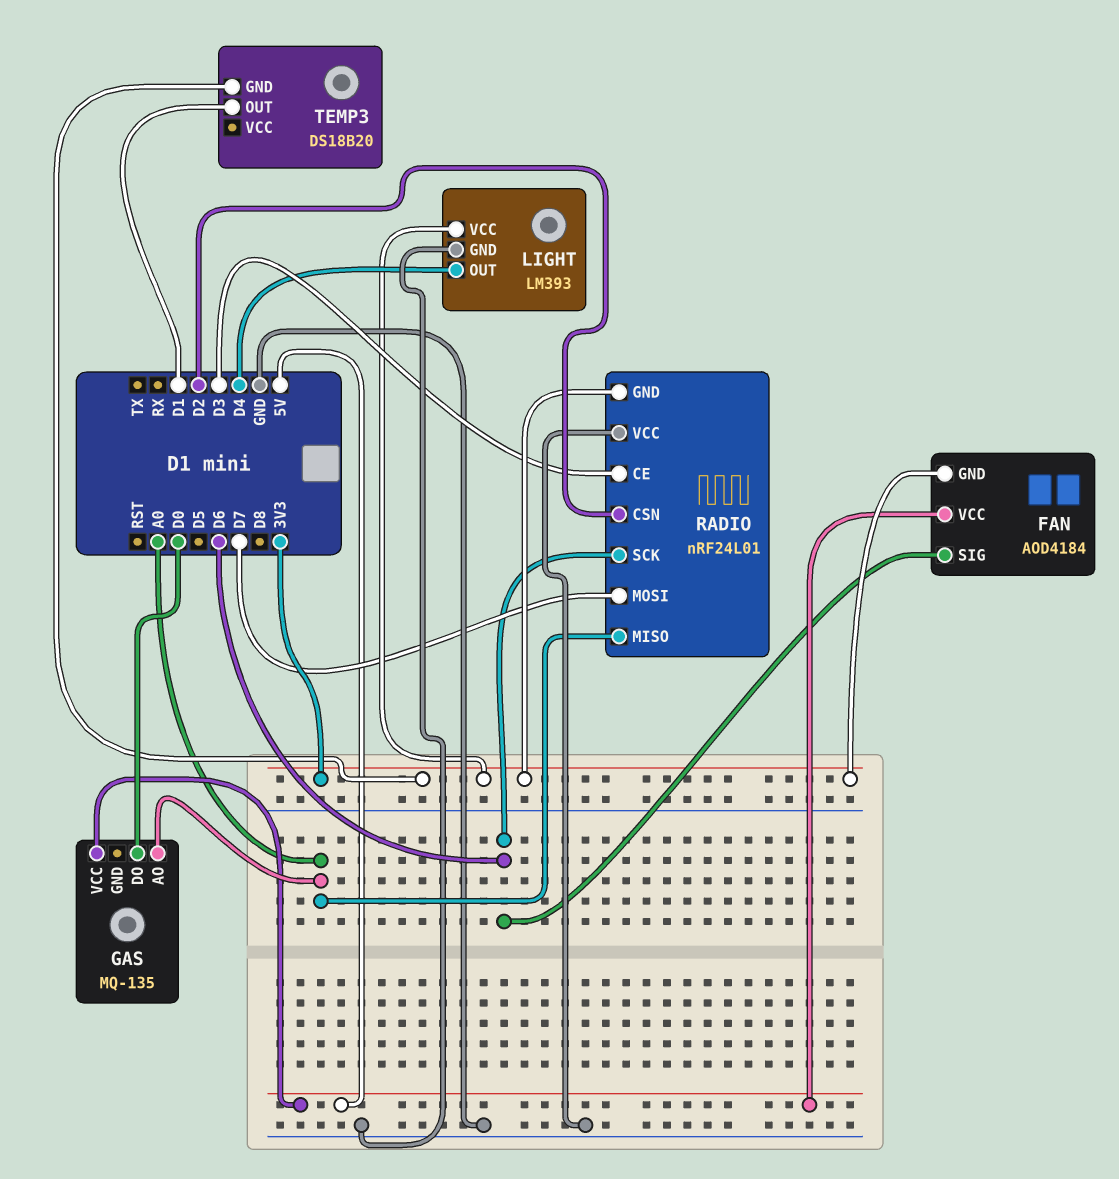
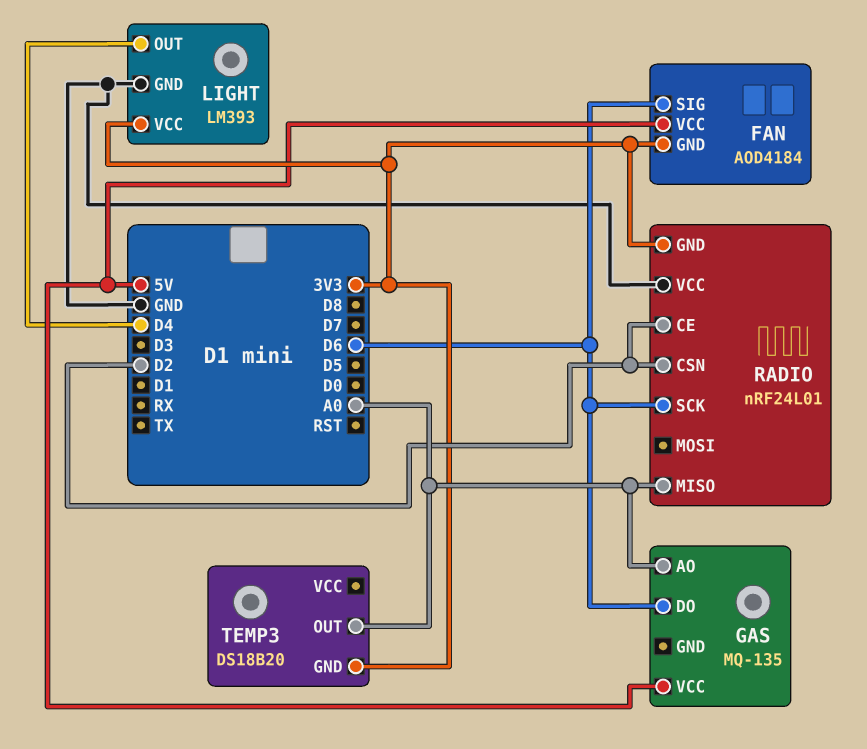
GAS pin DO: D0 -> D6
RADIO pin CE: D3 -> D2
RADIO pin MOSI: D7 -> none
TEMP3 pin OUT: D1 -> A0

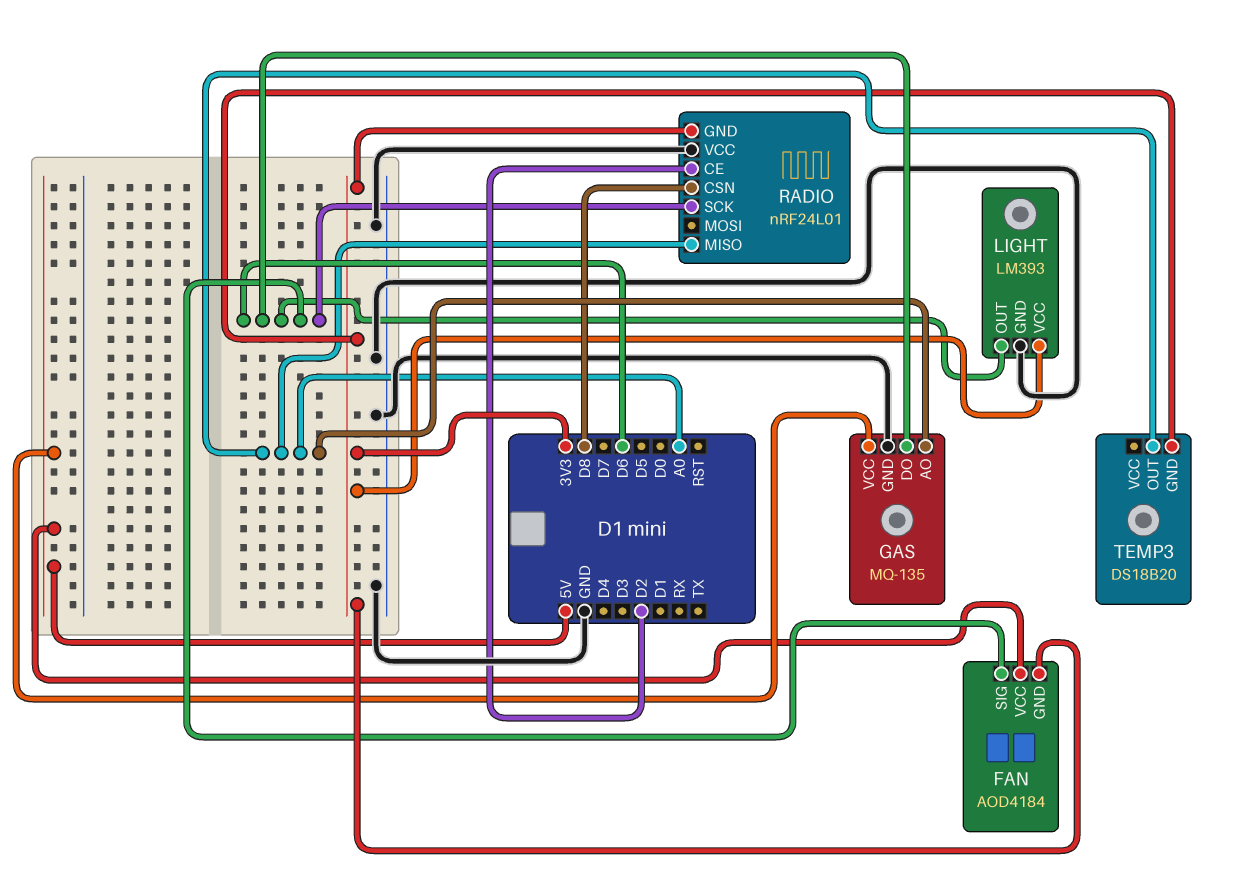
GAS pin GND: none -> GND
LIGHT pin OUT: D4 -> D6
RADIO pin CSN: D2 -> D8

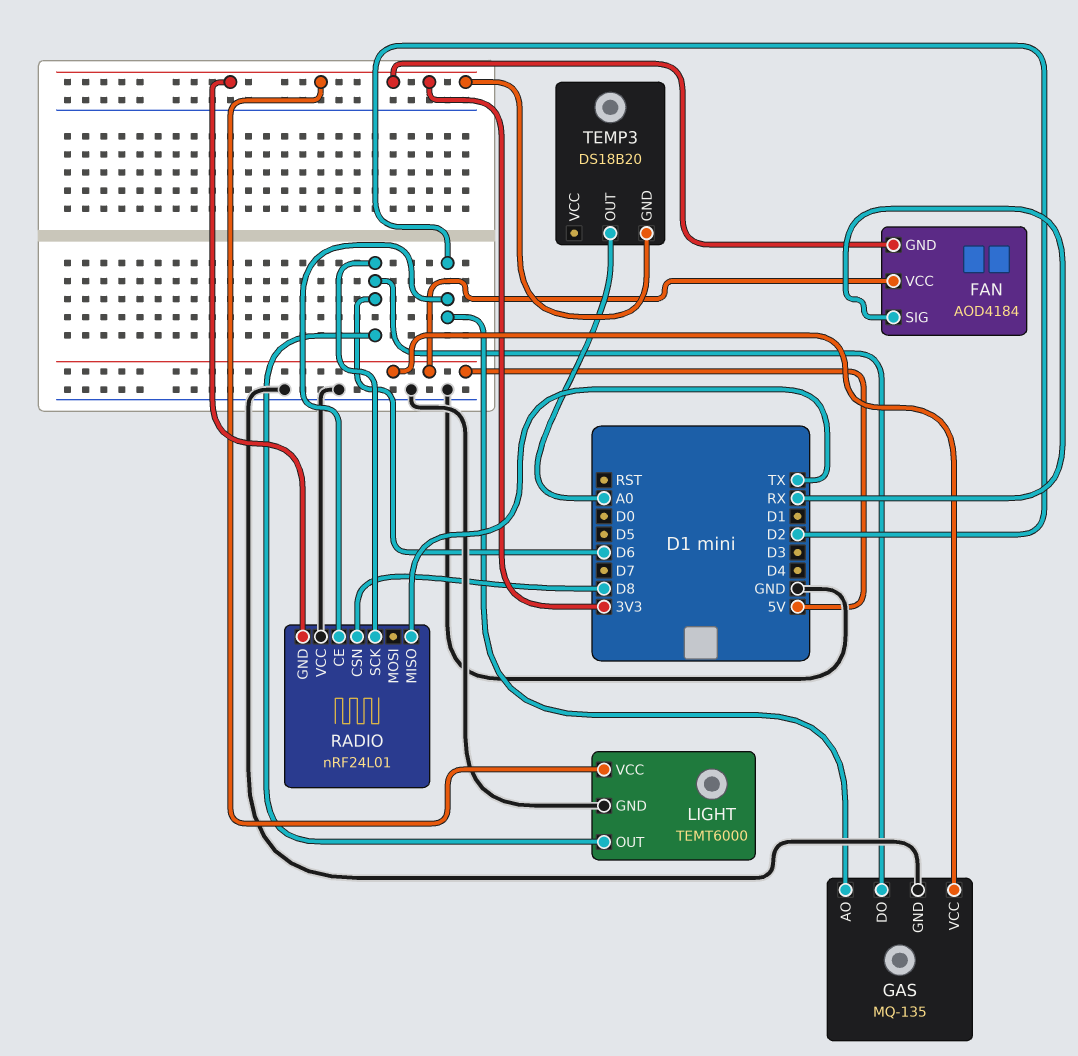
FAN pin SIG: D6 -> RX
GAS pin AO: A0 -> D2
LIGHT: LM393 -> TEMT6000
RADIO pin MISO: A0 -> TX

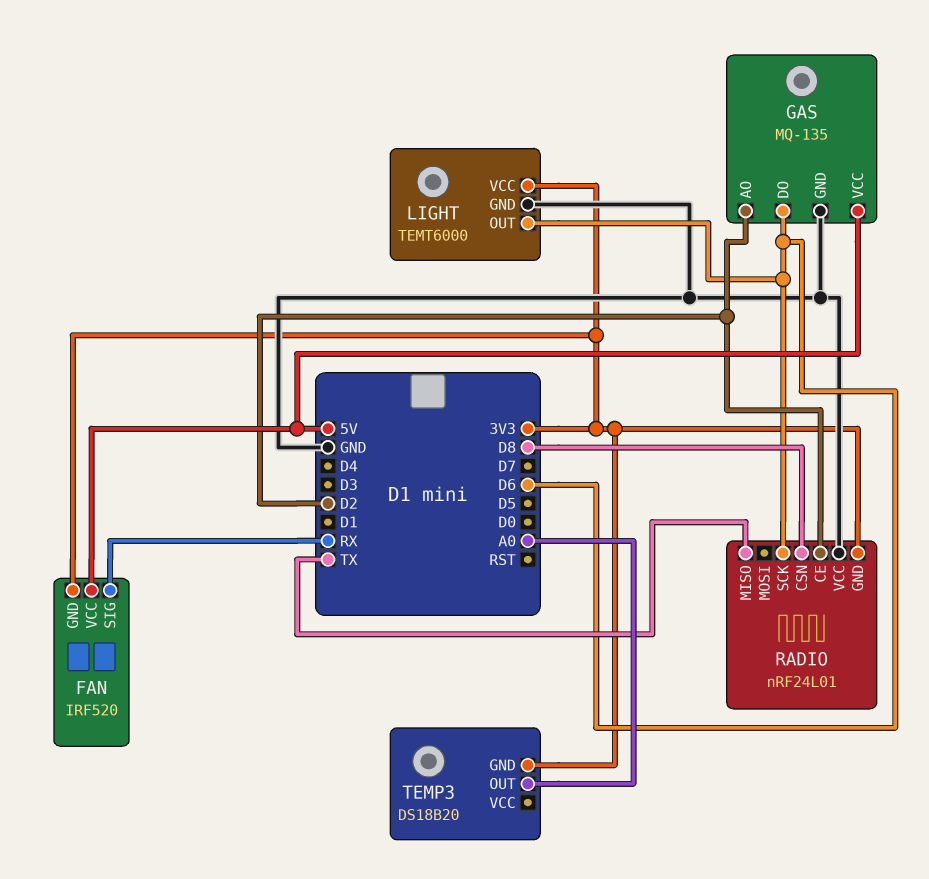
FAN: AOD4184 -> IRF520

